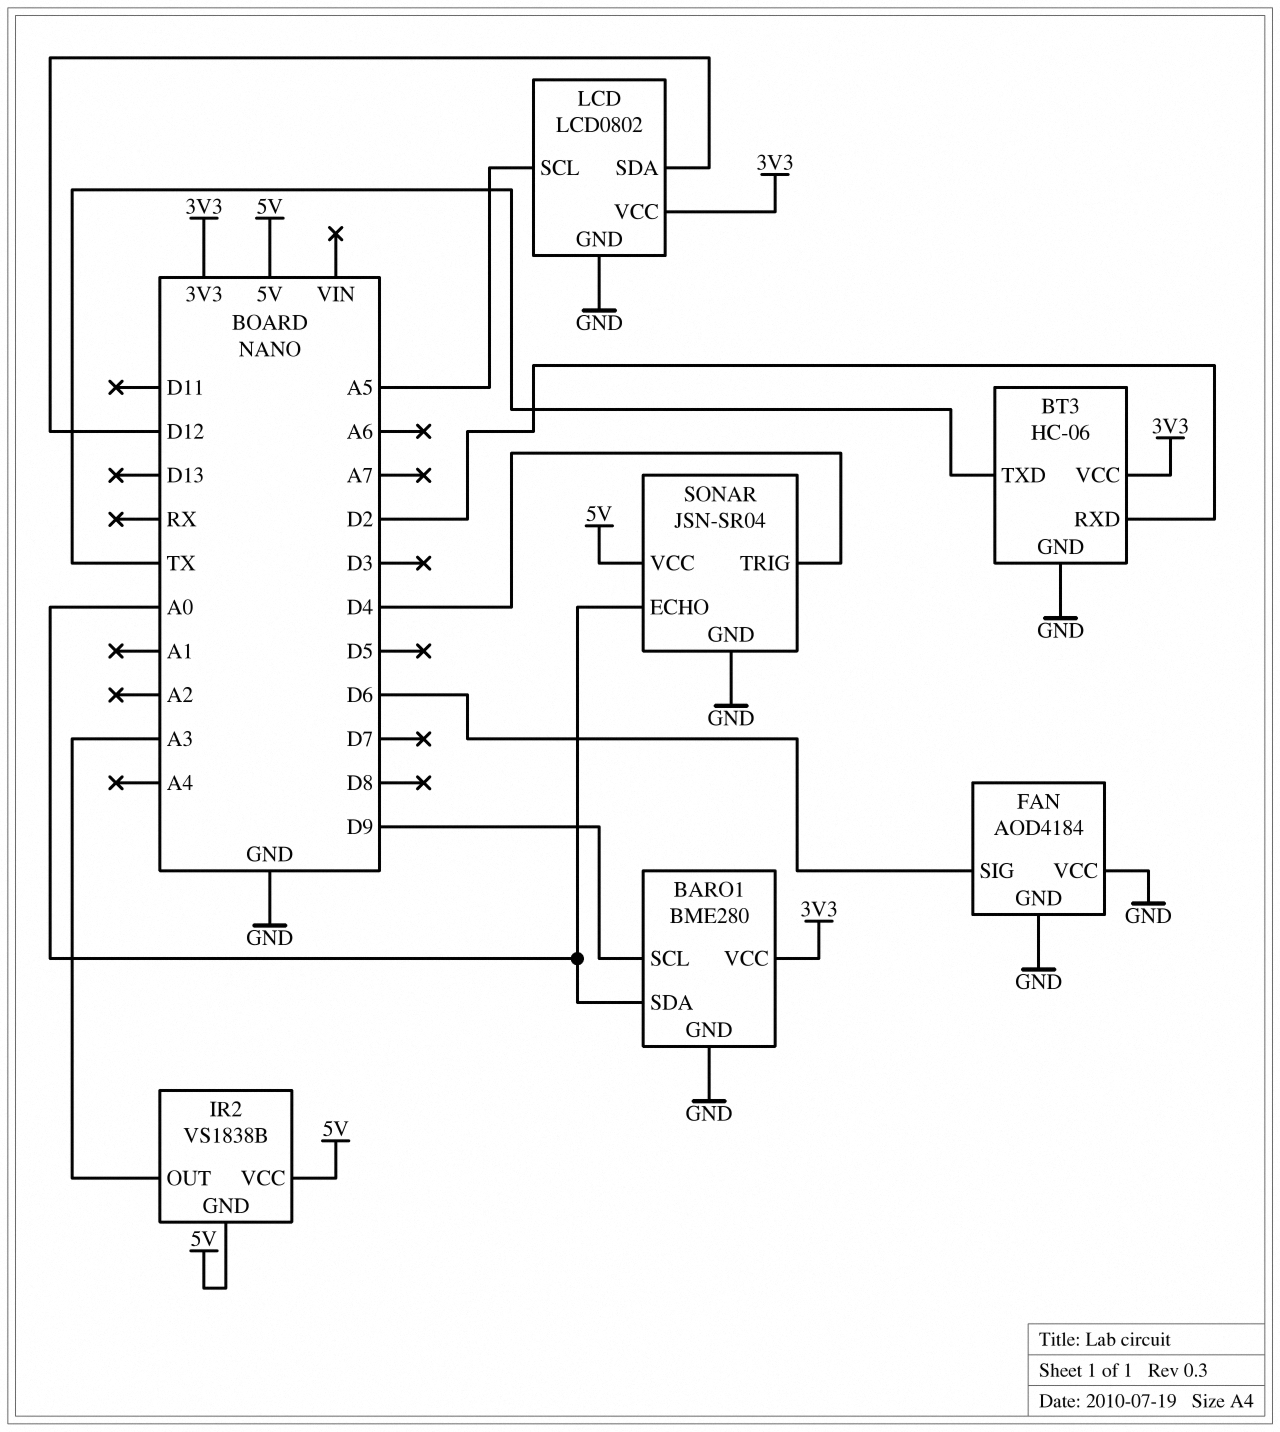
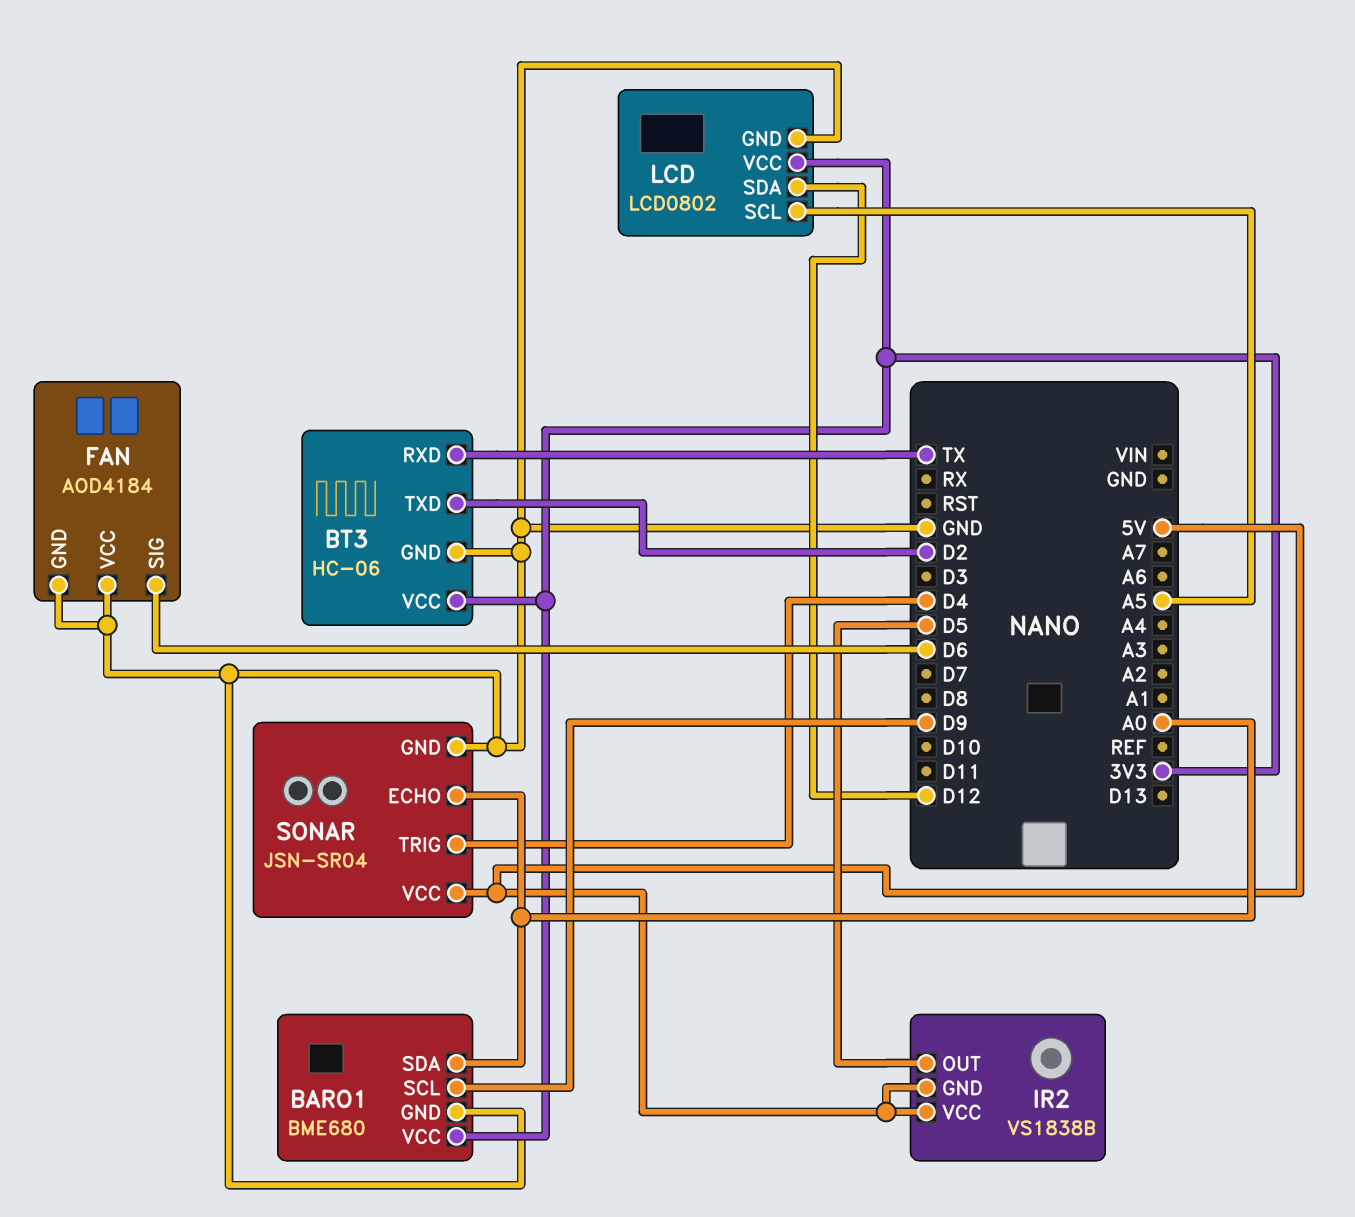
BARO1: BME280 -> BME680
BT3 pin RXD: D2 -> TX
BT3 pin TXD: TX -> D2
IR2 pin OUT: A3 -> D5

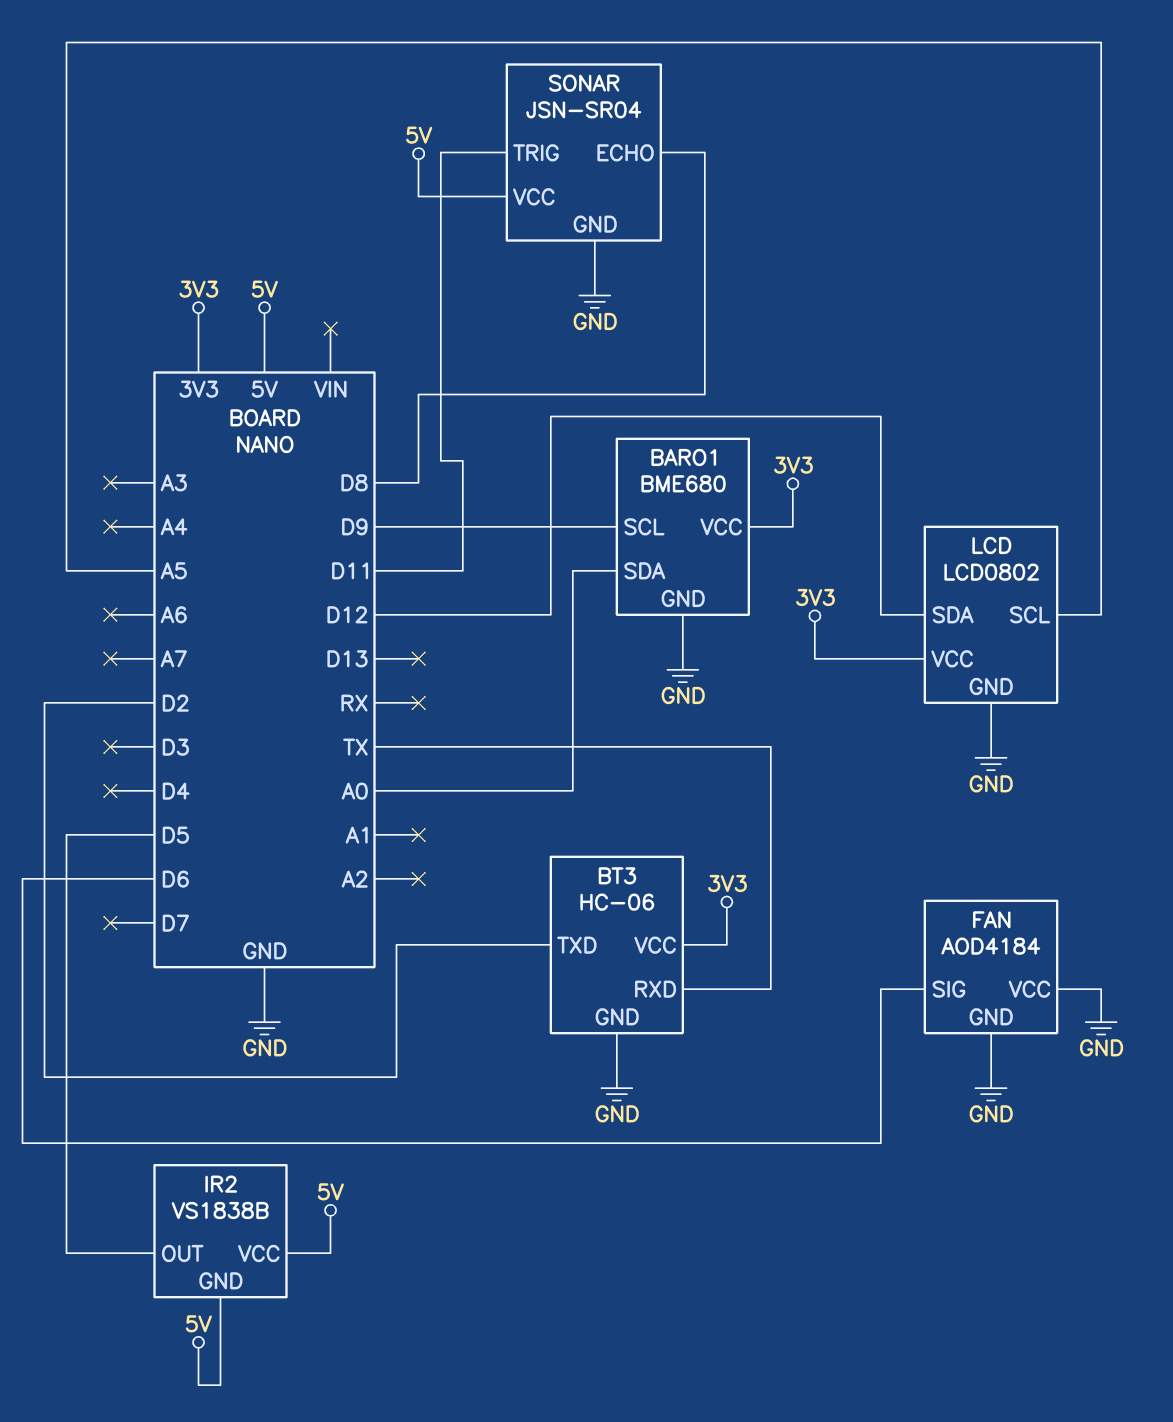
SONAR pin ECHO: A0 -> D8
SONAR pin TRIG: D4 -> D11

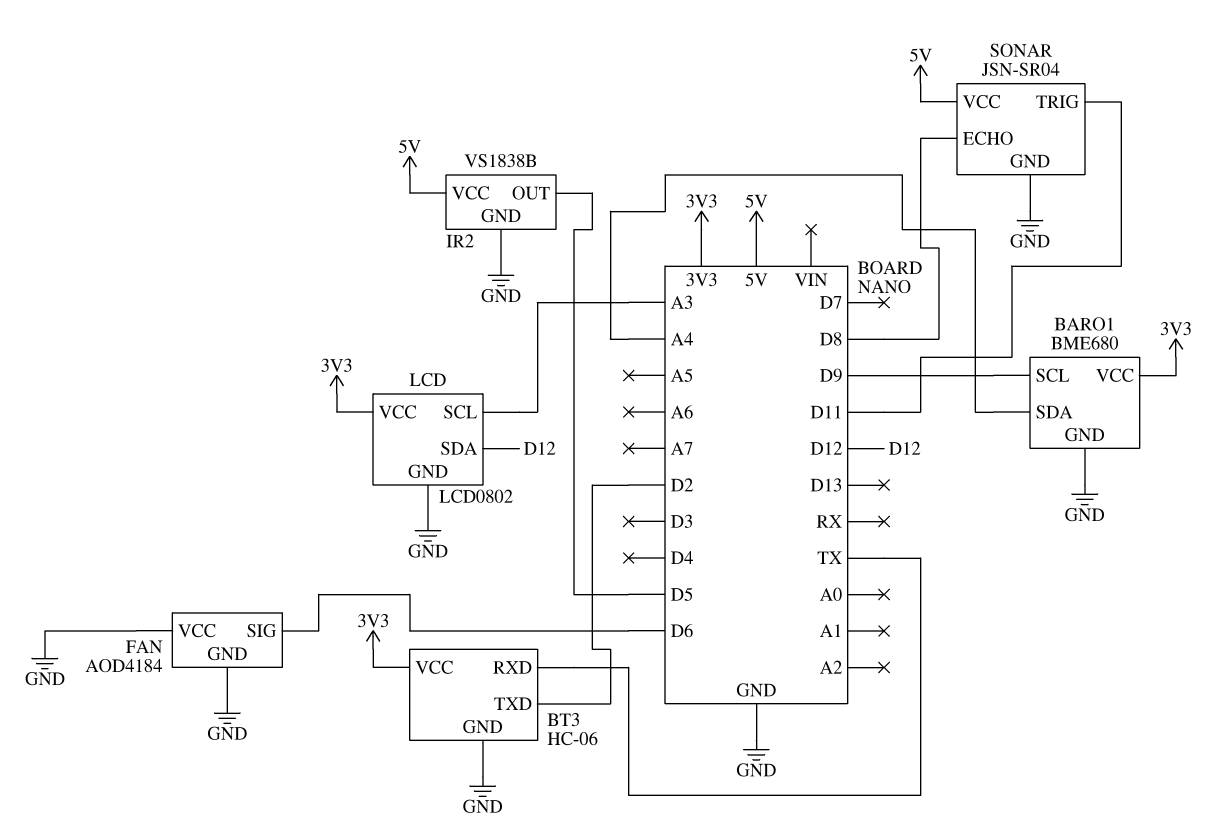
BARO1 pin SDA: A0 -> A4
IR2 pin GND: 5V -> GND
LCD pin SCL: A5 -> A3

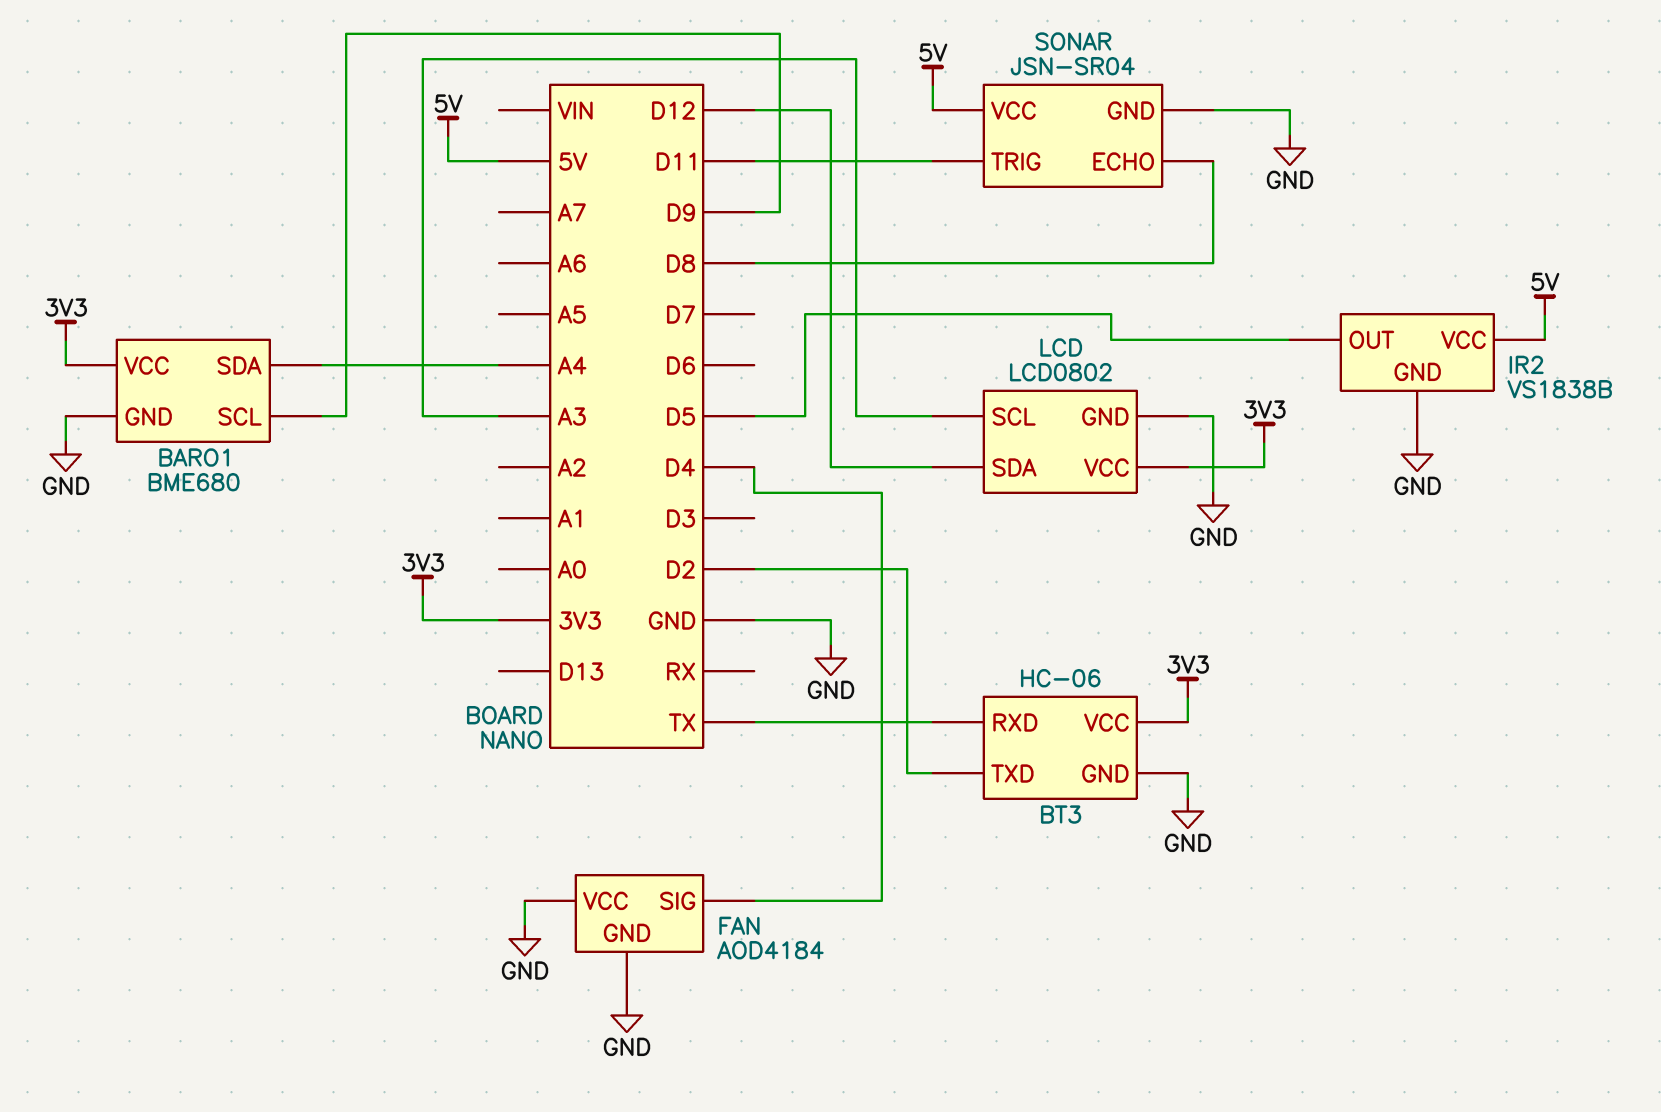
FAN pin SIG: D6 -> D4

